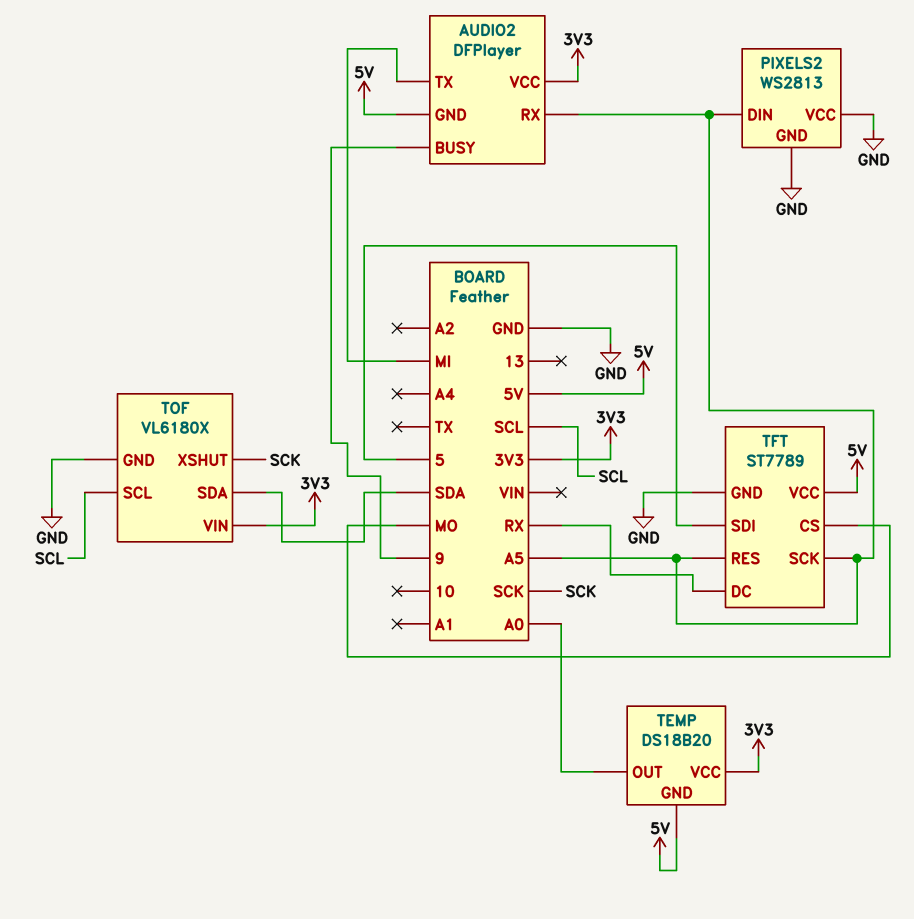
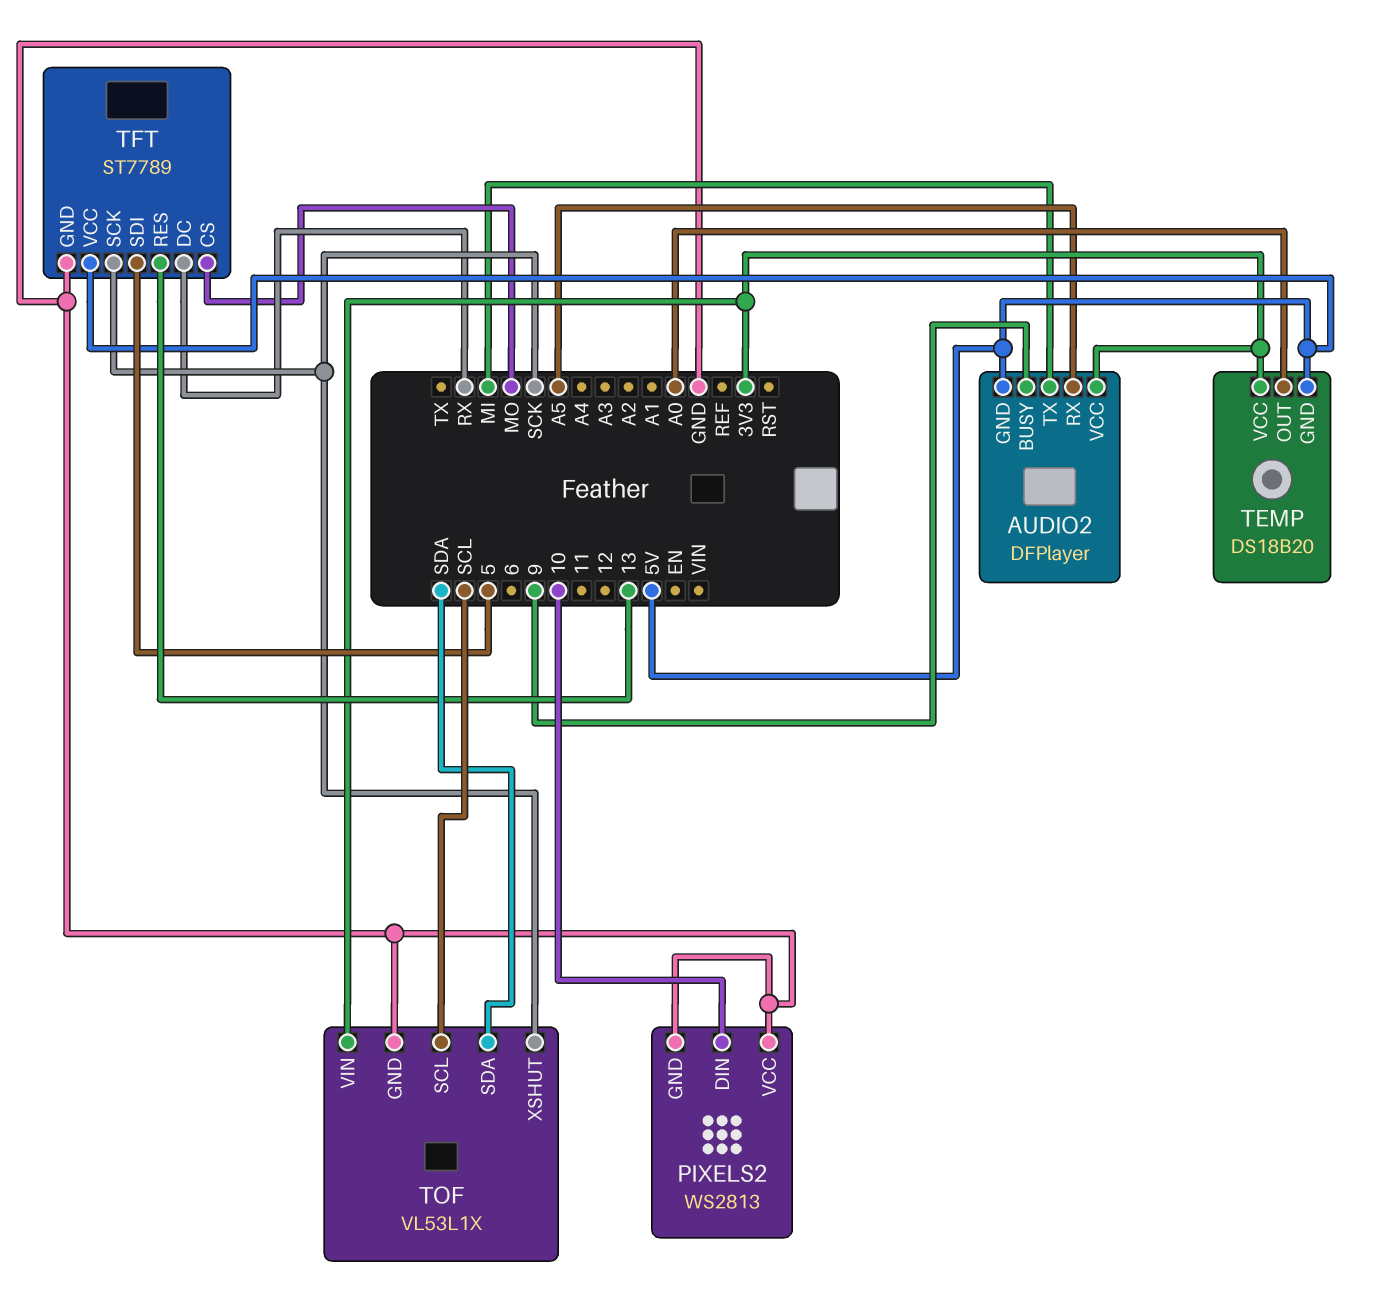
PIXELS2 pin DIN: A5 -> 10
TFT pin RES: A5 -> 13
TFT pin SCK: A5 -> SCK
TOF: VL6180X -> VL53L1X

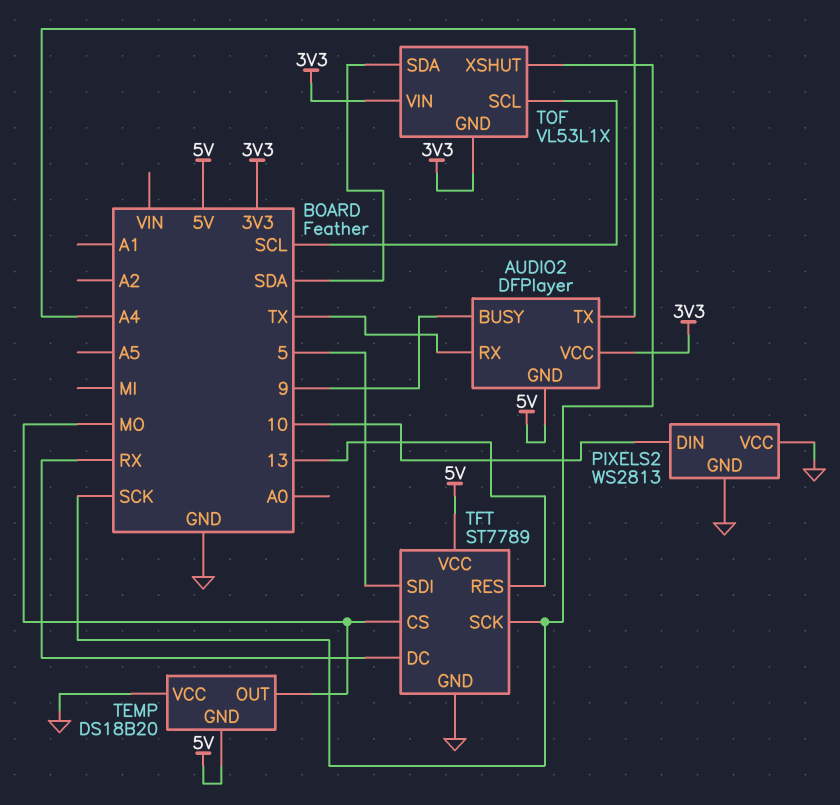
AUDIO2 pin RX: A5 -> TX
AUDIO2 pin TX: MI -> A4
TEMP pin OUT: A0 -> MO
TEMP pin VCC: 3V3 -> GND
TOF pin GND: GND -> 3V3

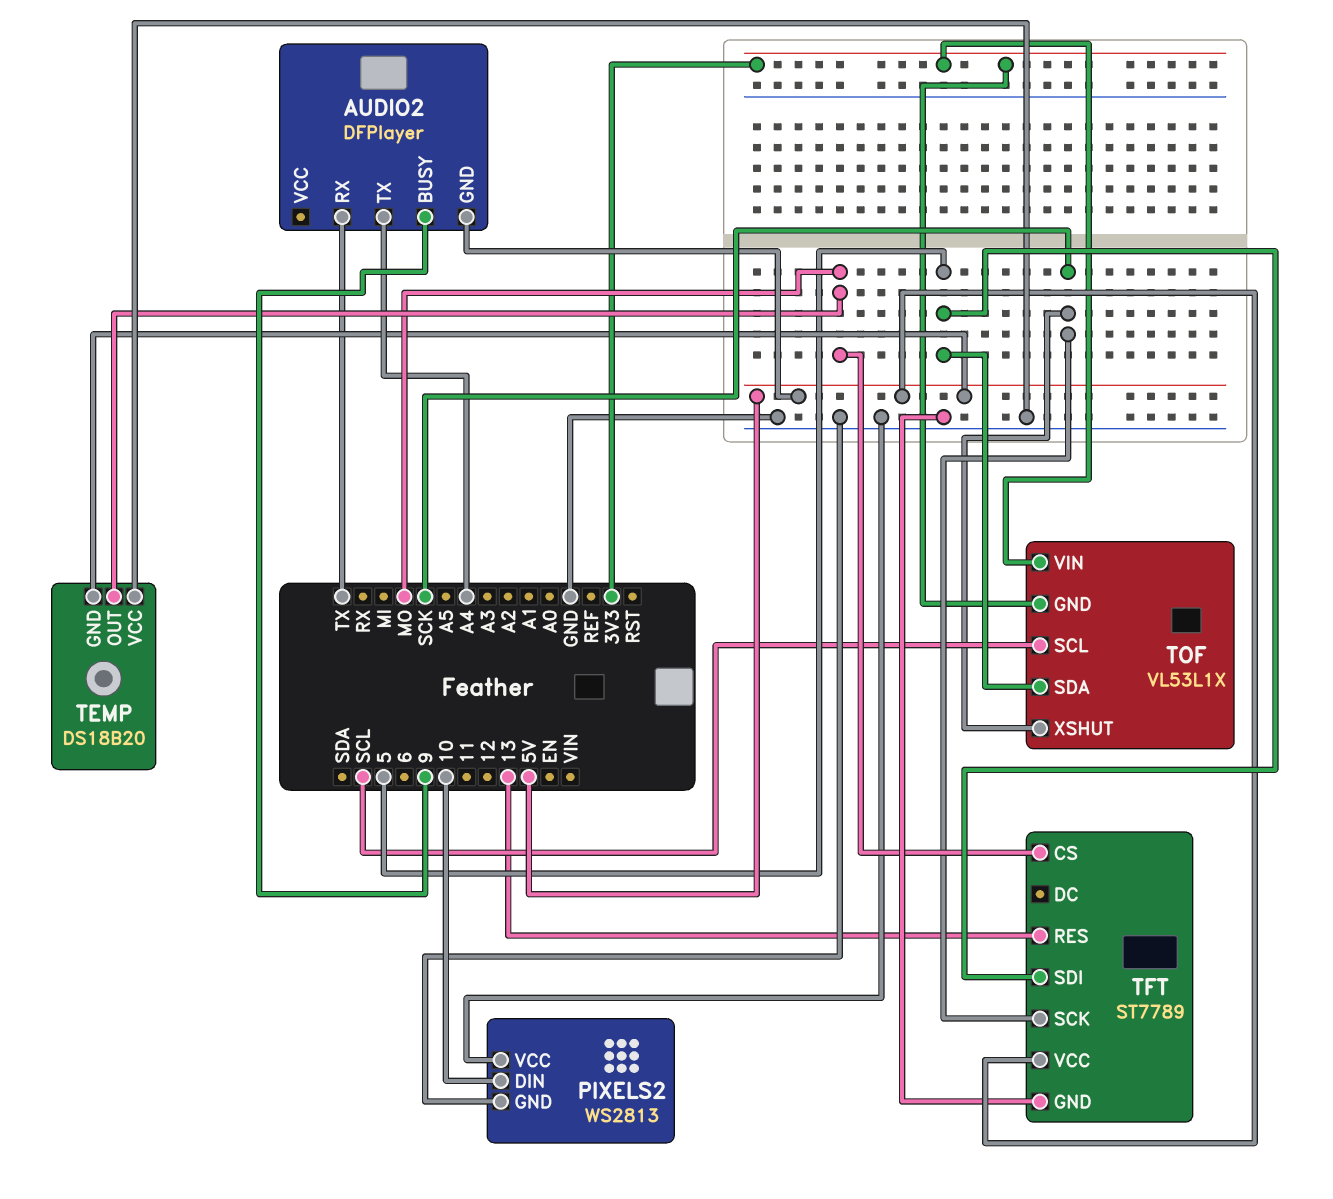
AUDIO2 pin VCC: 3V3 -> none
TFT pin DC: RX -> none
TOF pin SDA: SDA -> 5

